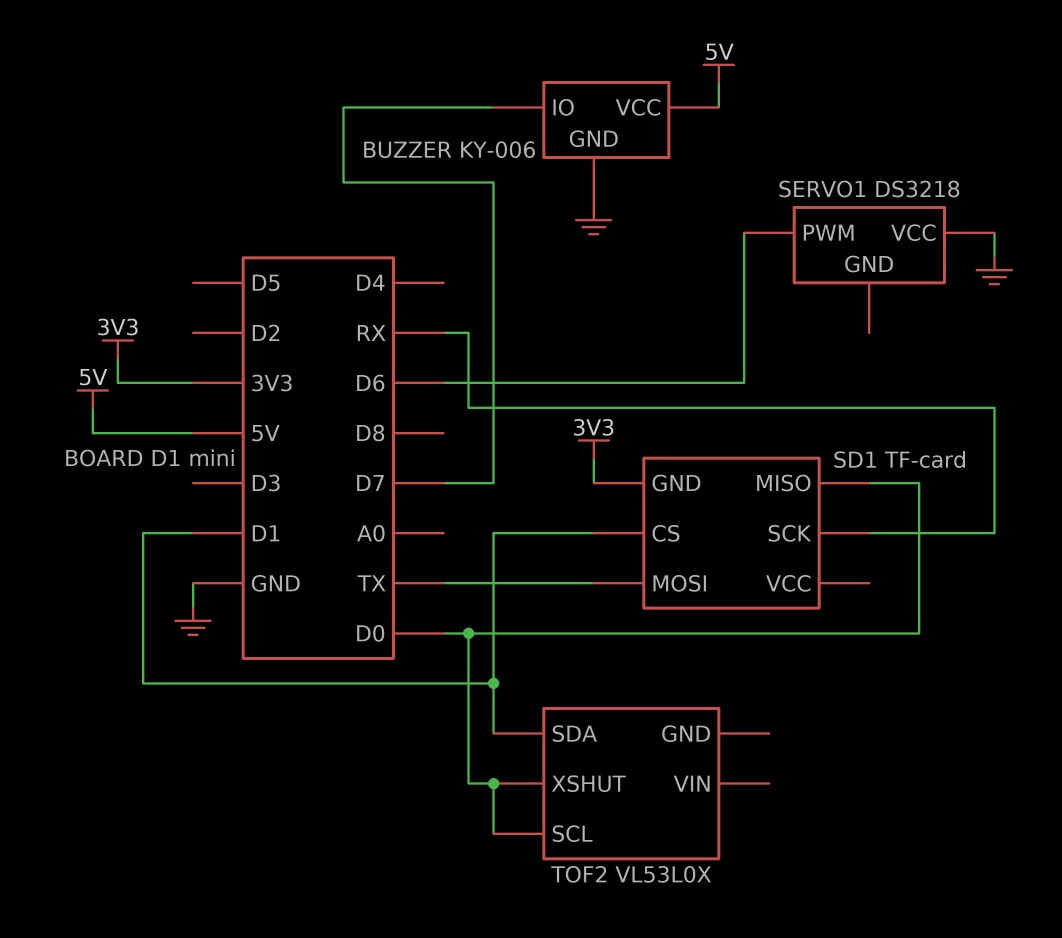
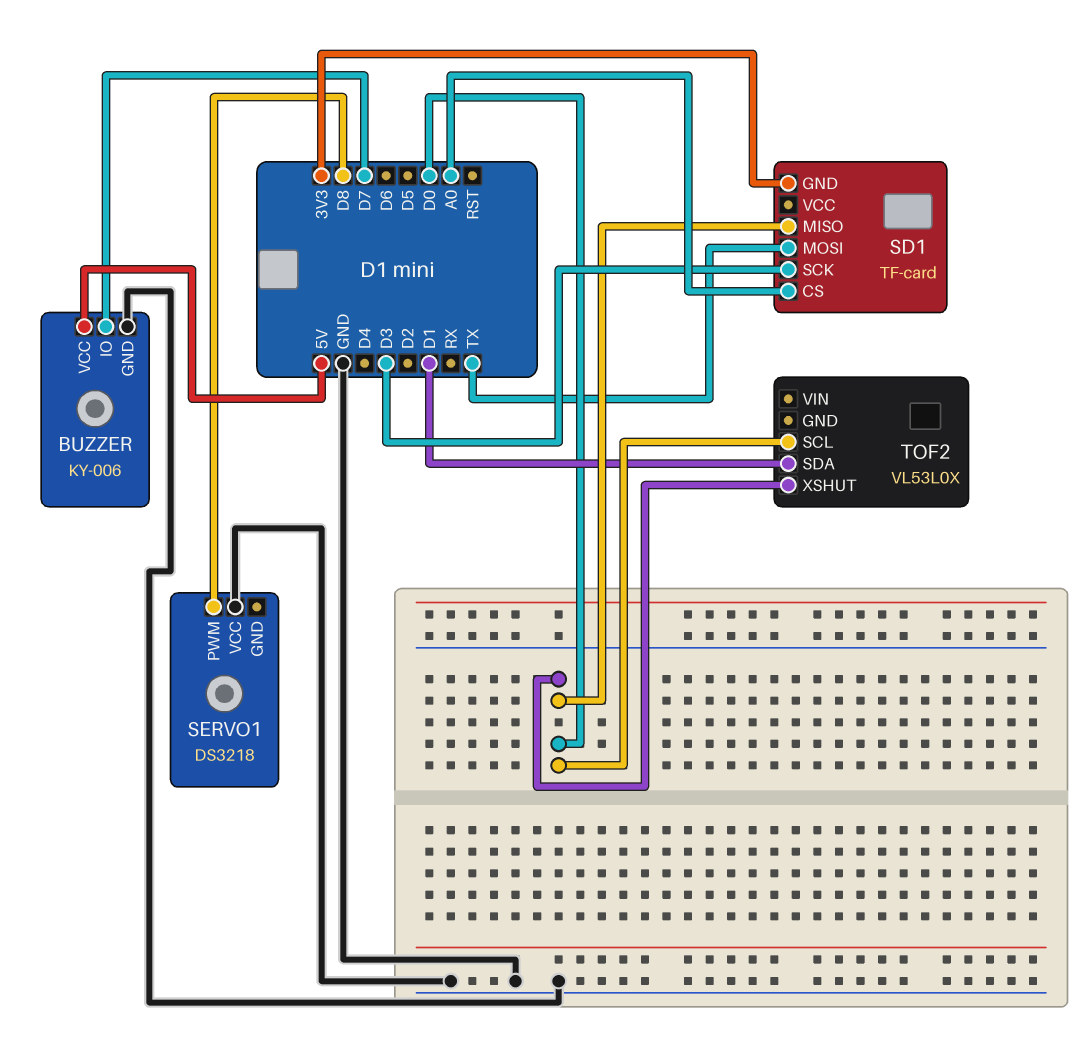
SD1 pin CS: D1 -> A0
SD1 pin SCK: RX -> D3
SERVO1 pin PWM: D6 -> D8

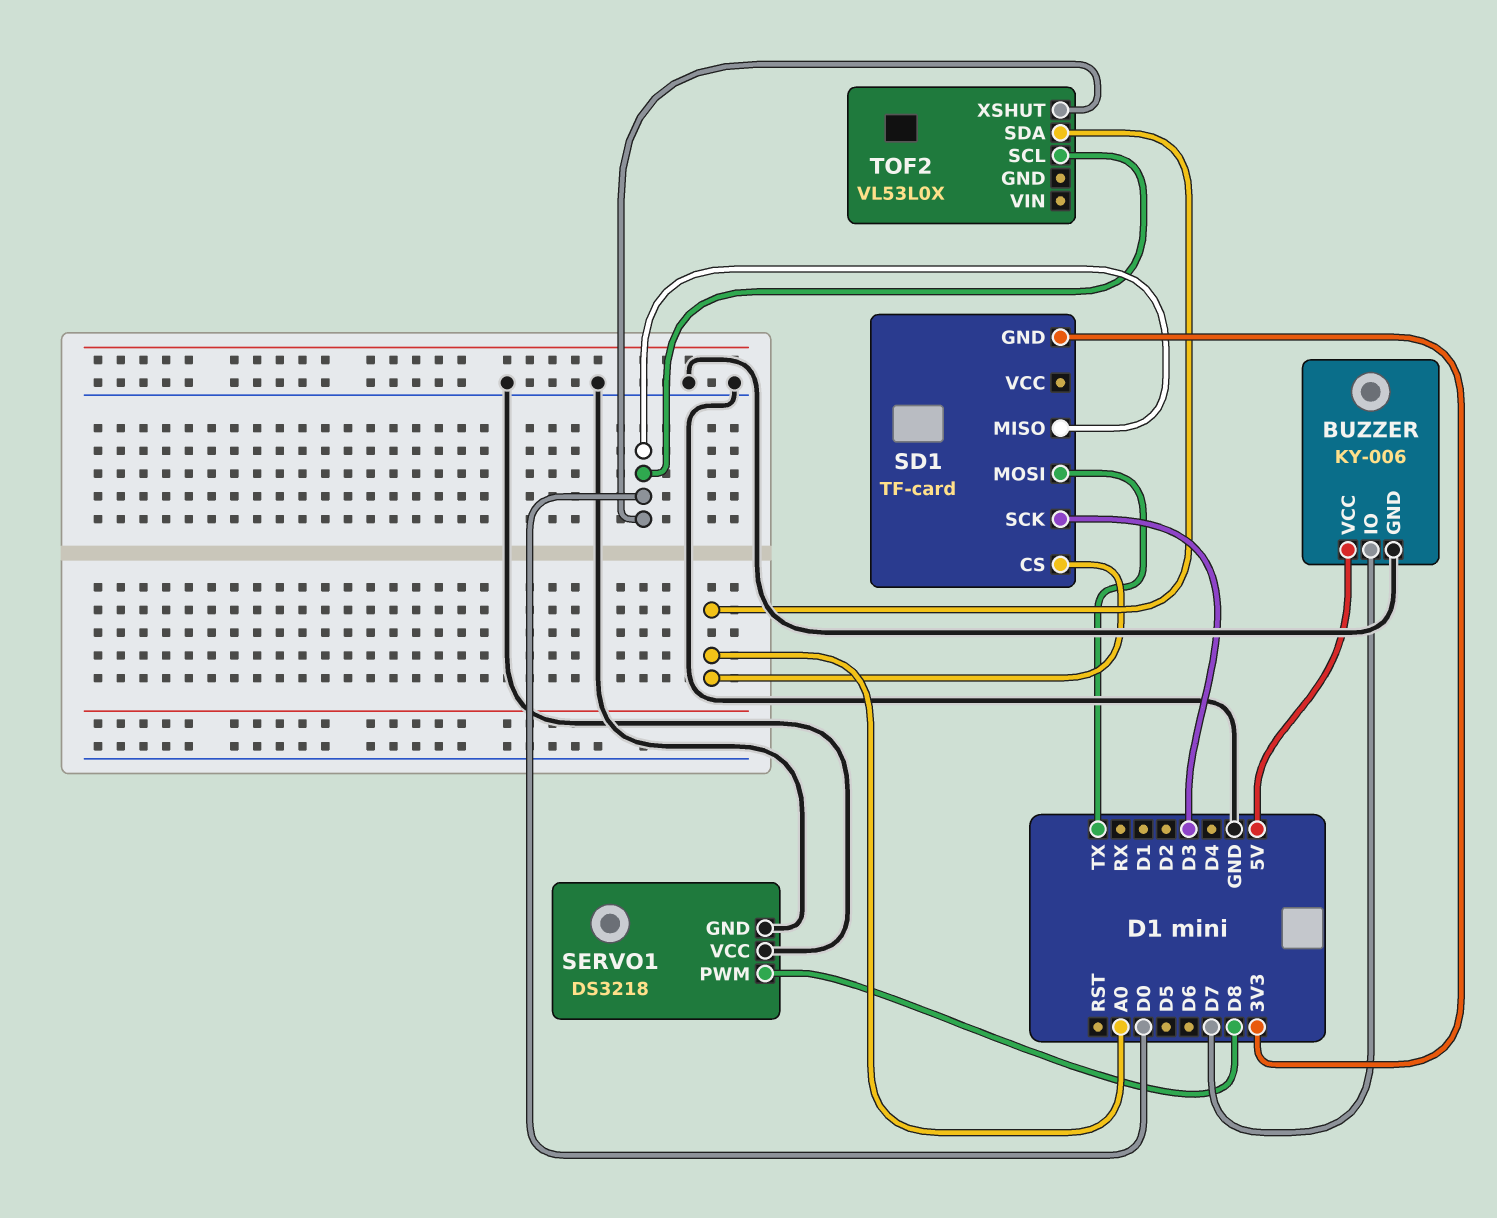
SERVO1 pin GND: none -> GND
TOF2 pin SDA: D1 -> A0

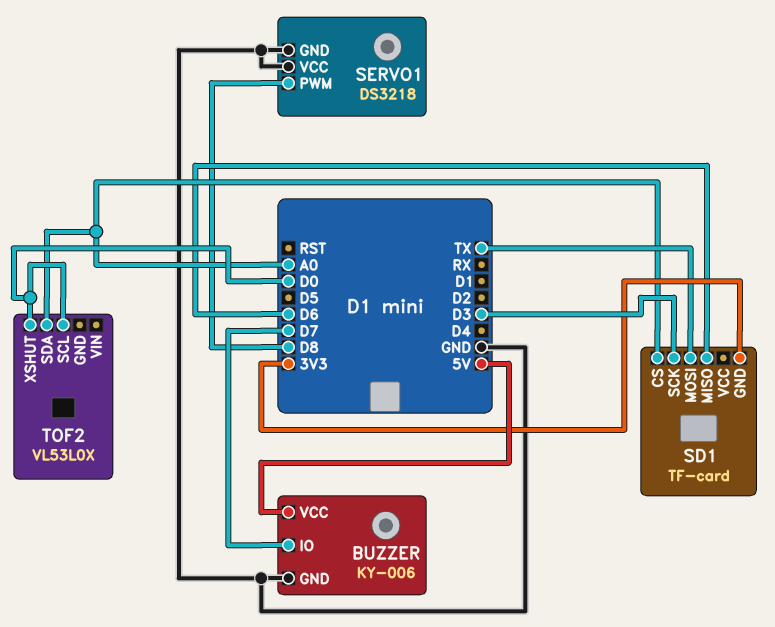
SD1 pin MISO: D0 -> D6

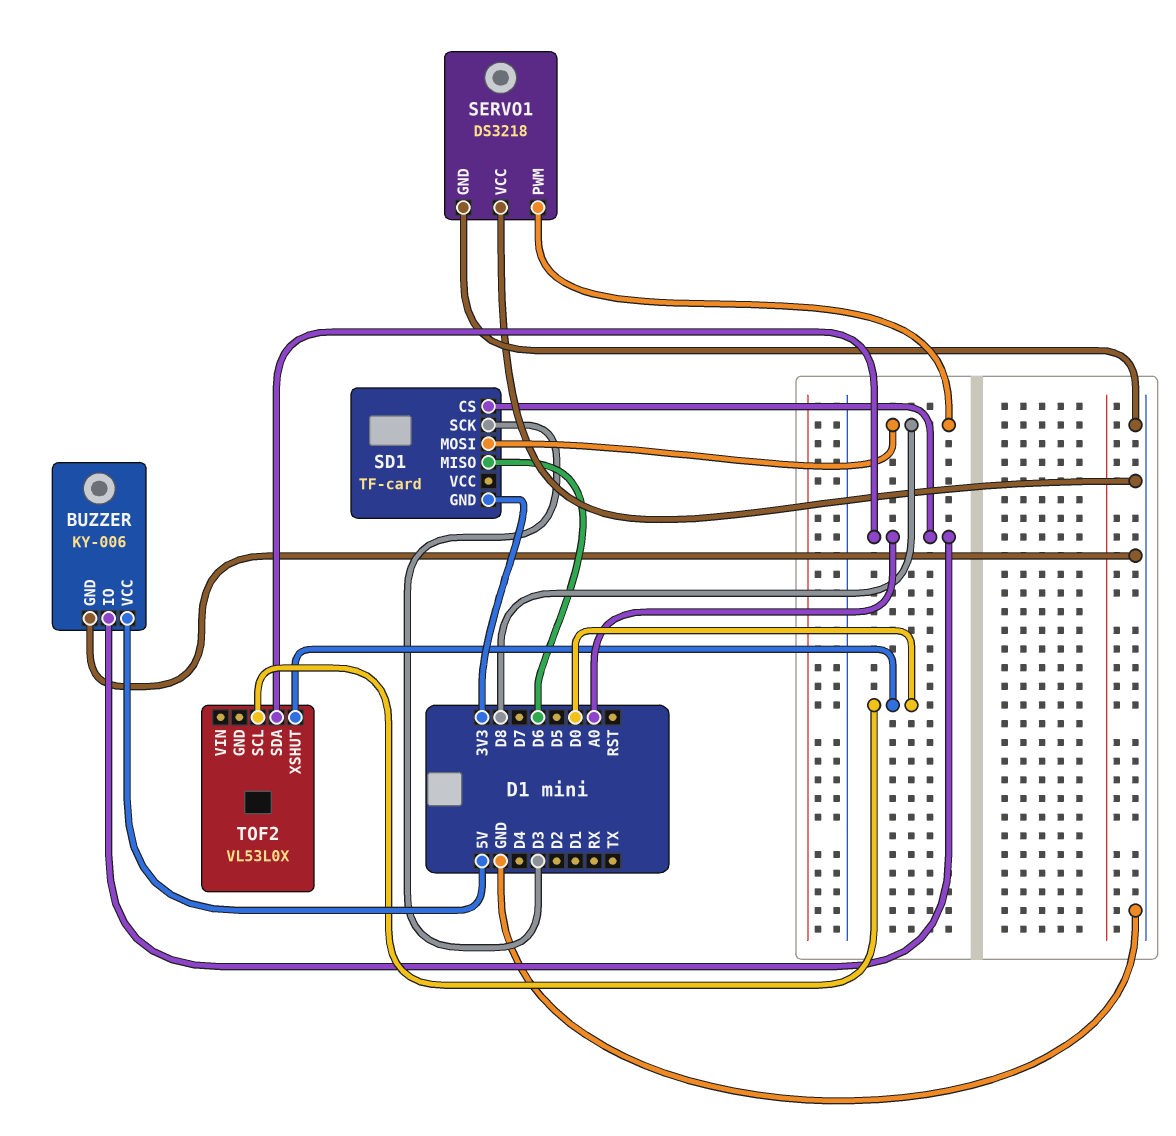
BUZZER pin IO: D7 -> A0
SD1 pin MOSI: TX -> D8

